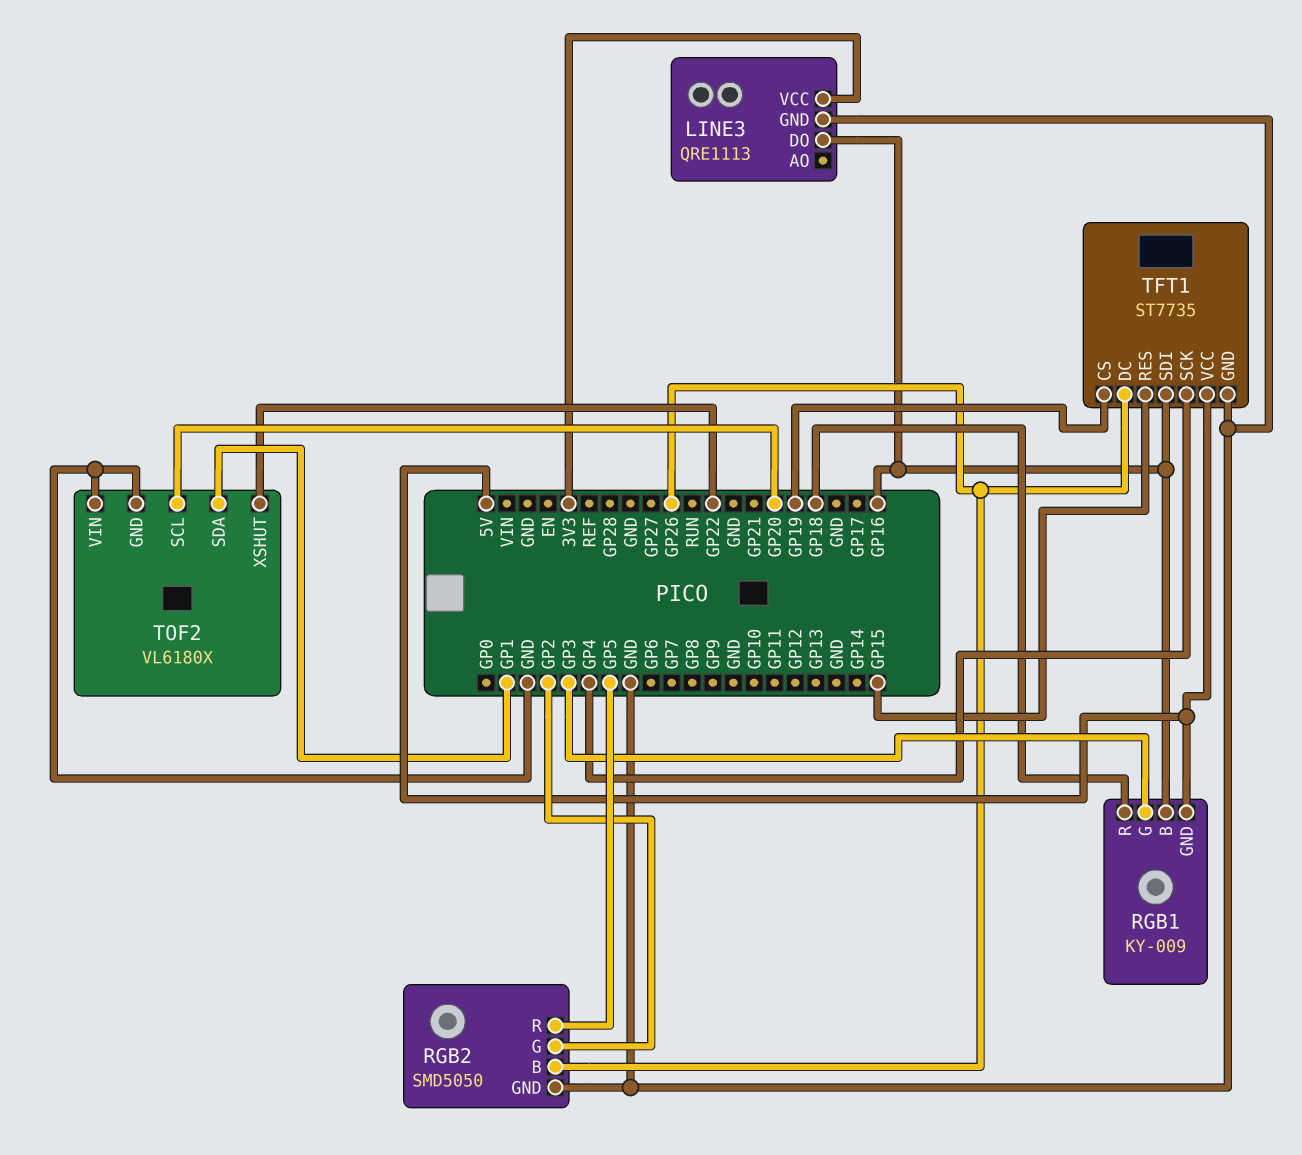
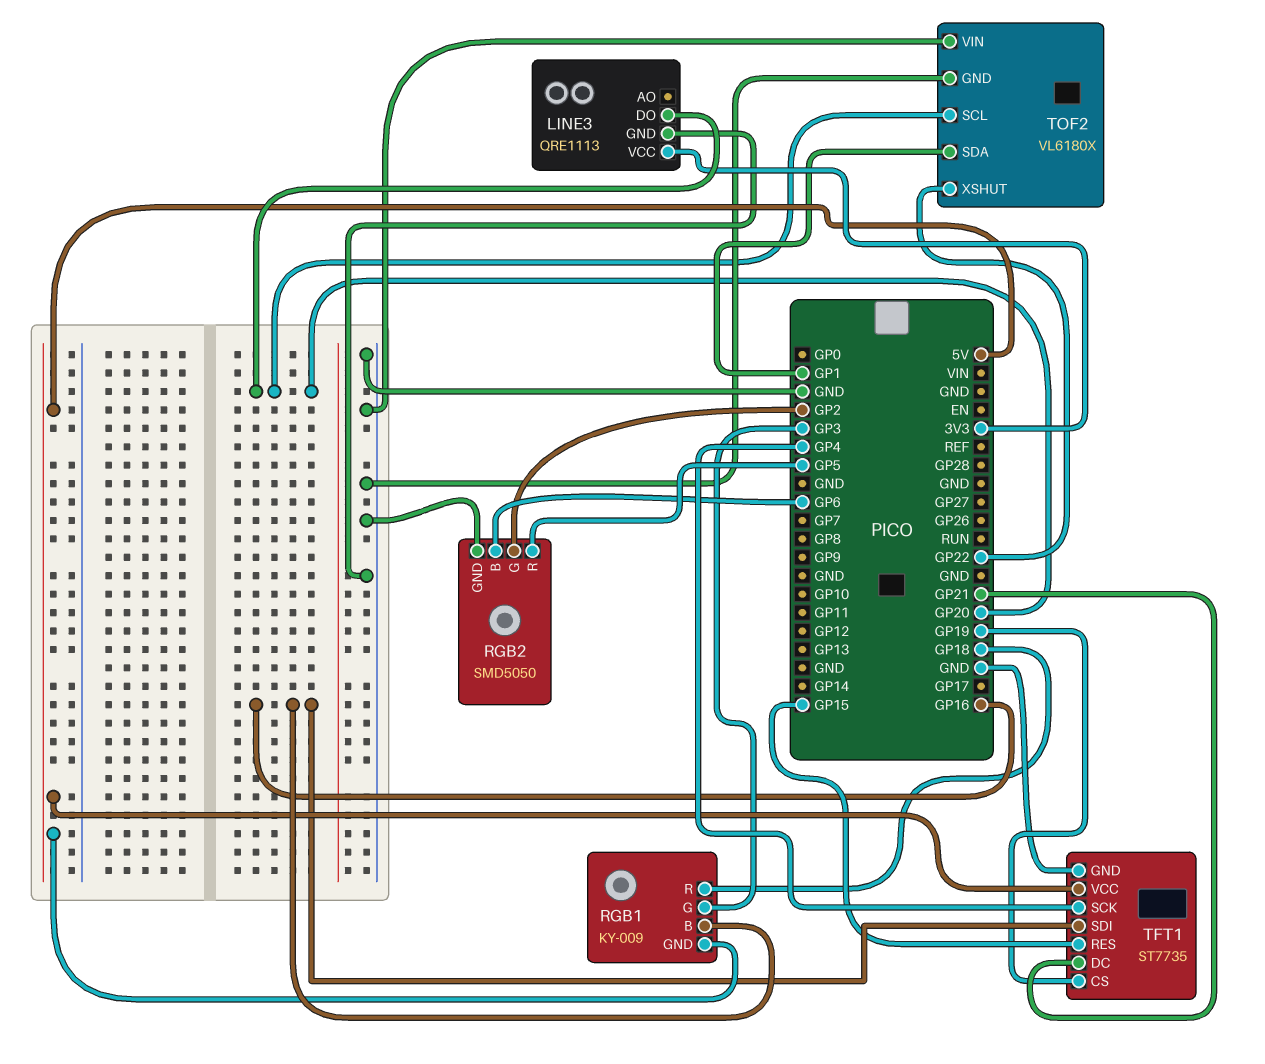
LINE3 pin DO: GP16 -> GP20
RGB2 pin B: GP26 -> GP6
TFT1 pin DC: GP26 -> GP21

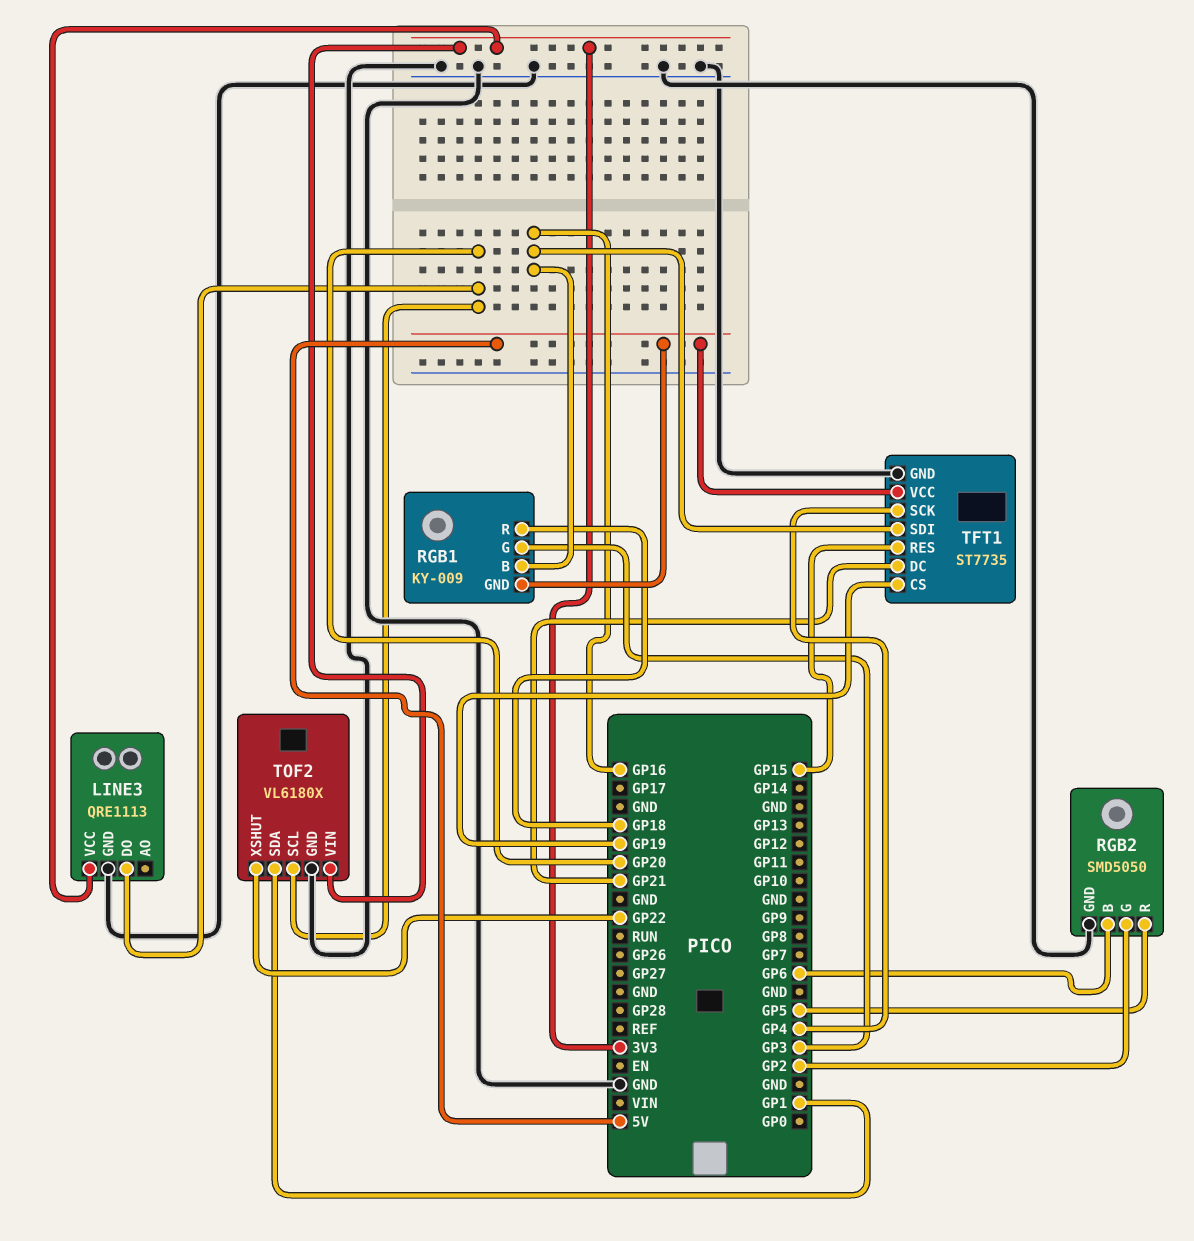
TOF2 pin VIN: GND -> 3V3

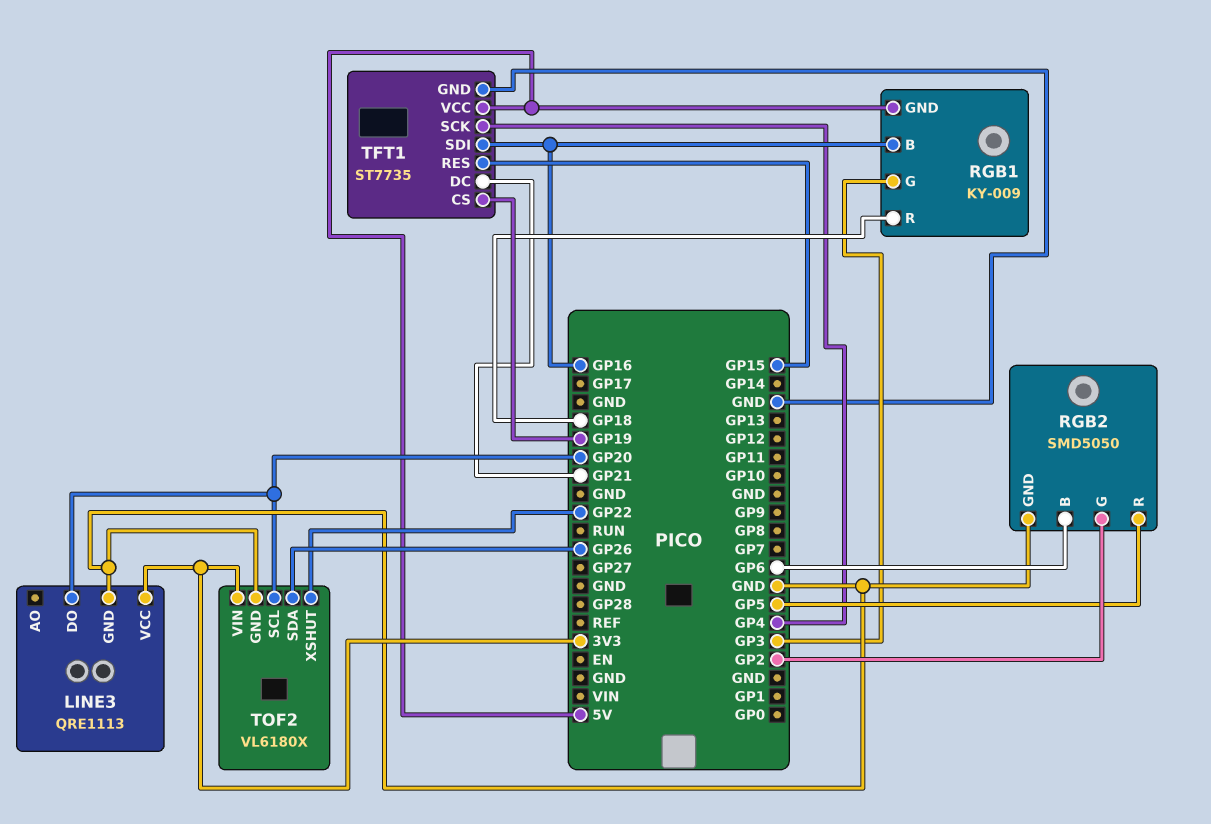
TOF2 pin SDA: GP1 -> GP26

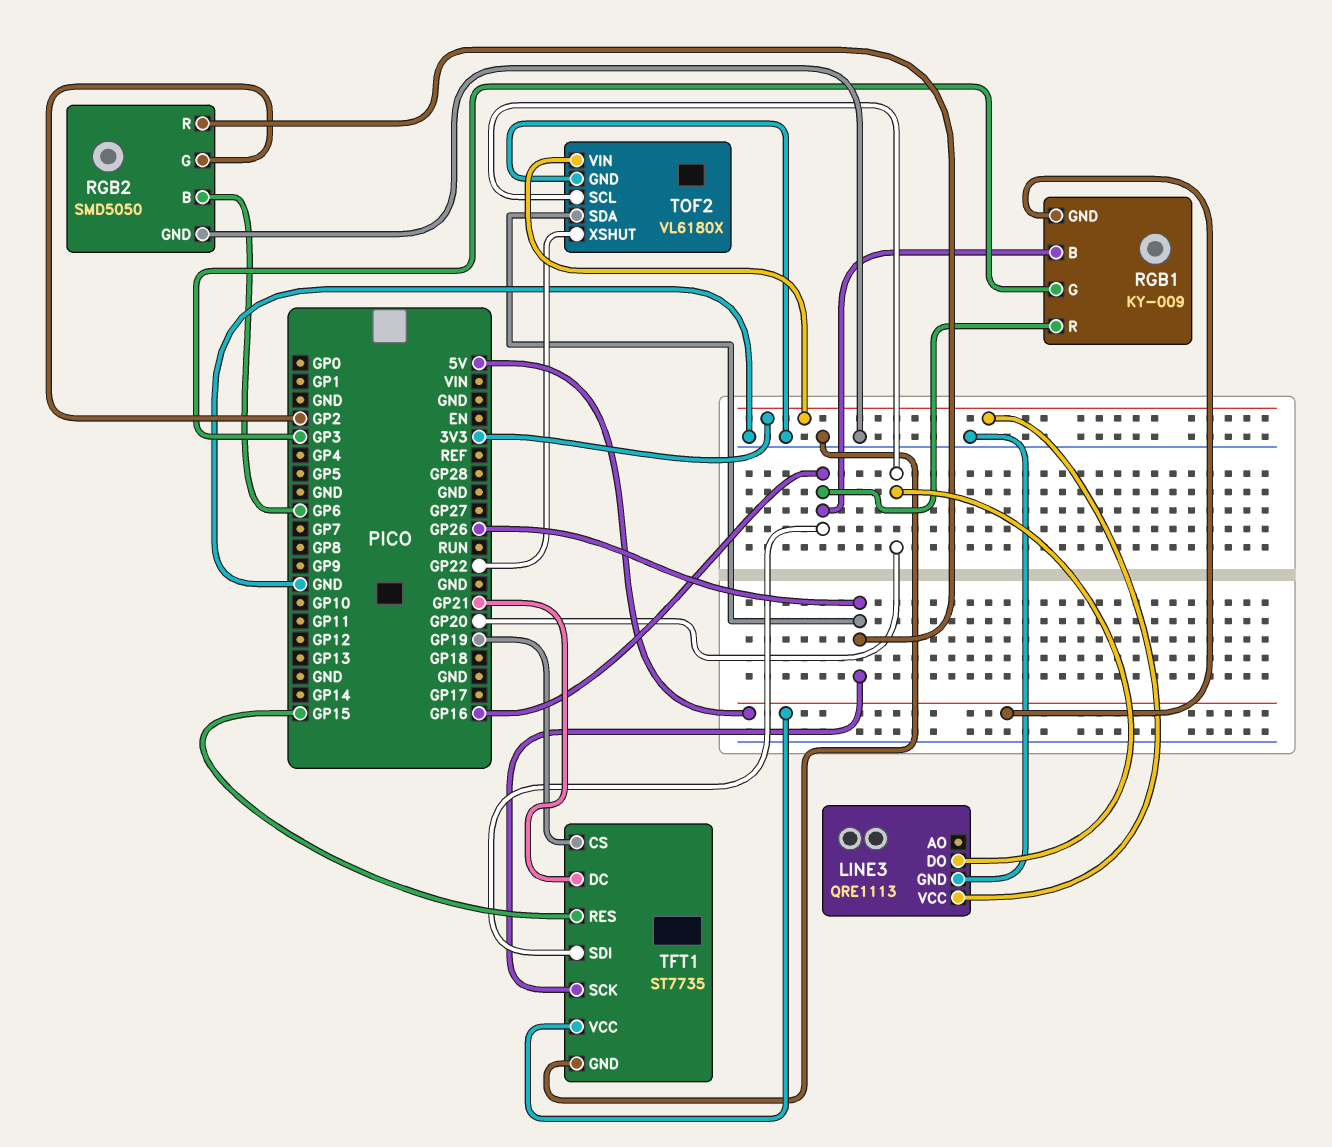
RGB1 pin R: GP18 -> GP16
RGB2 pin R: GP5 -> GP26
TFT1 pin SCK: GP4 -> GP26

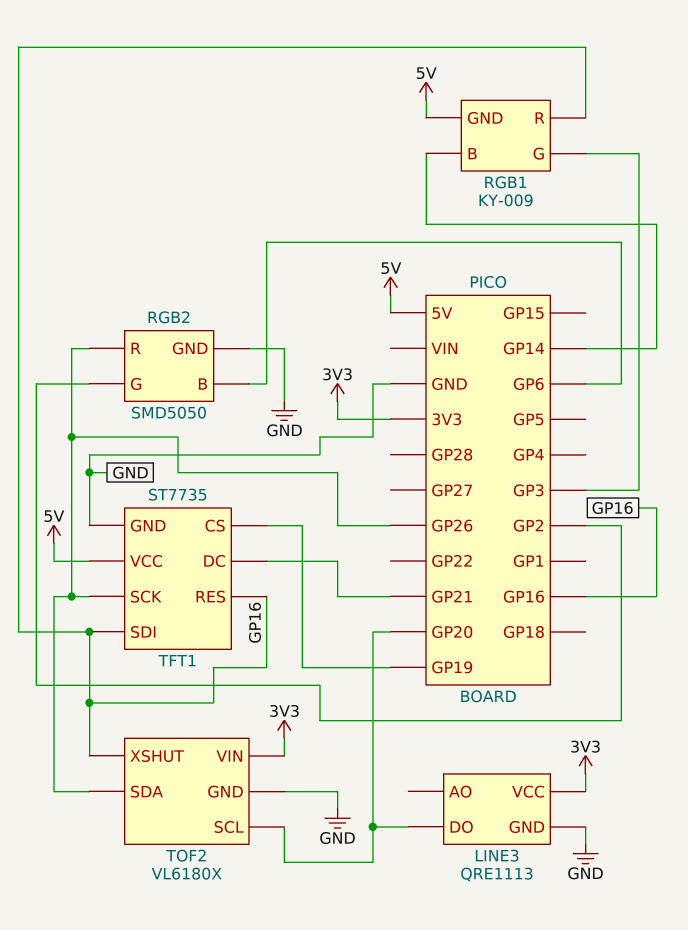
RGB1 pin B: GP16 -> GP14
TFT1 pin RES: GP15 -> GP16
TOF2 pin XSHUT: GP22 -> GP16

